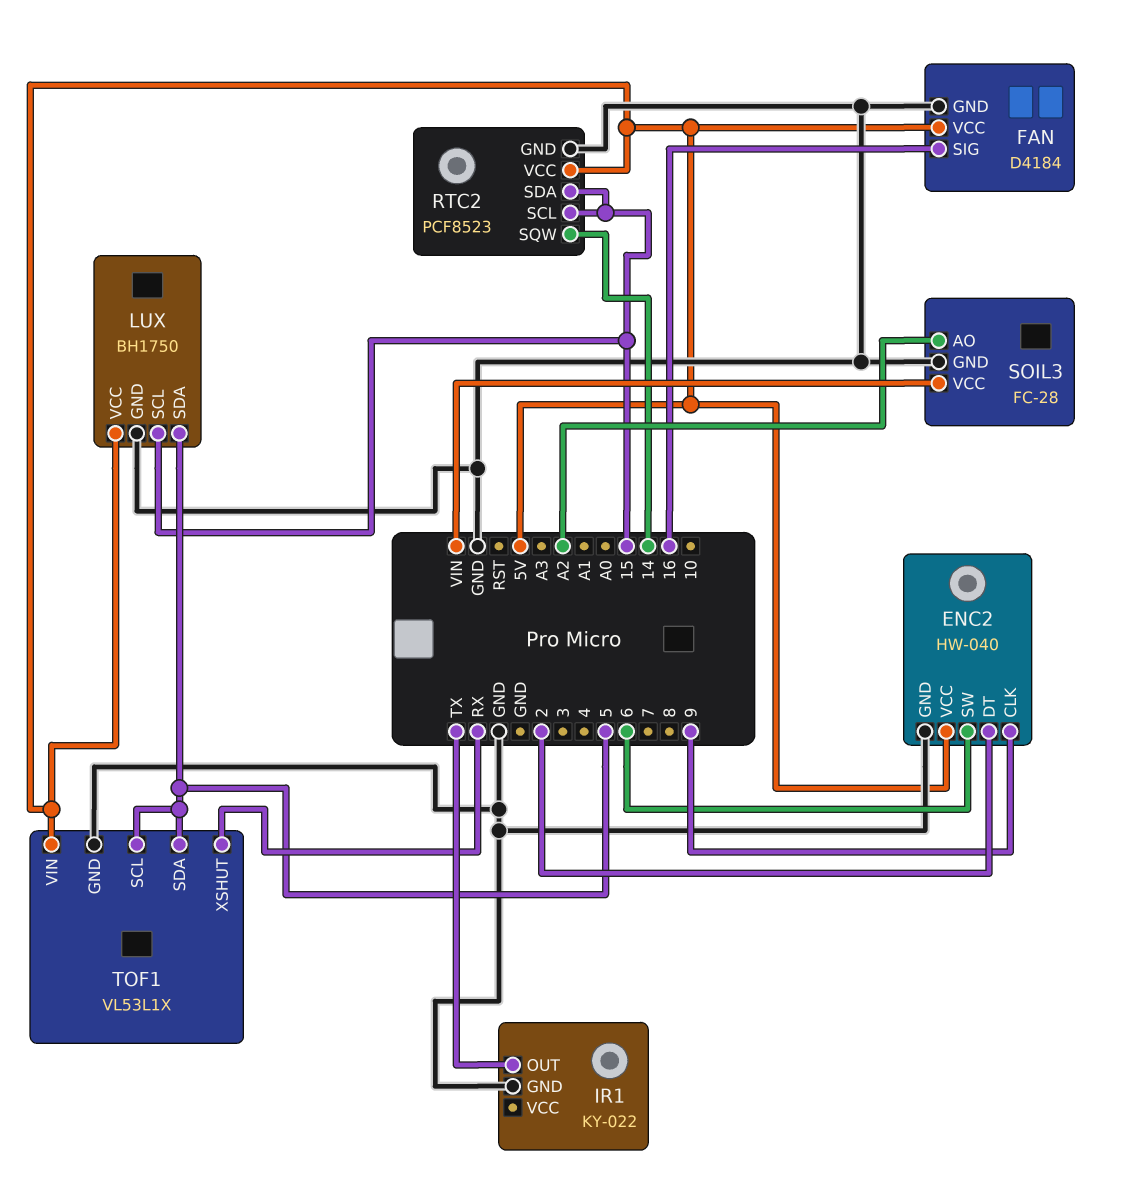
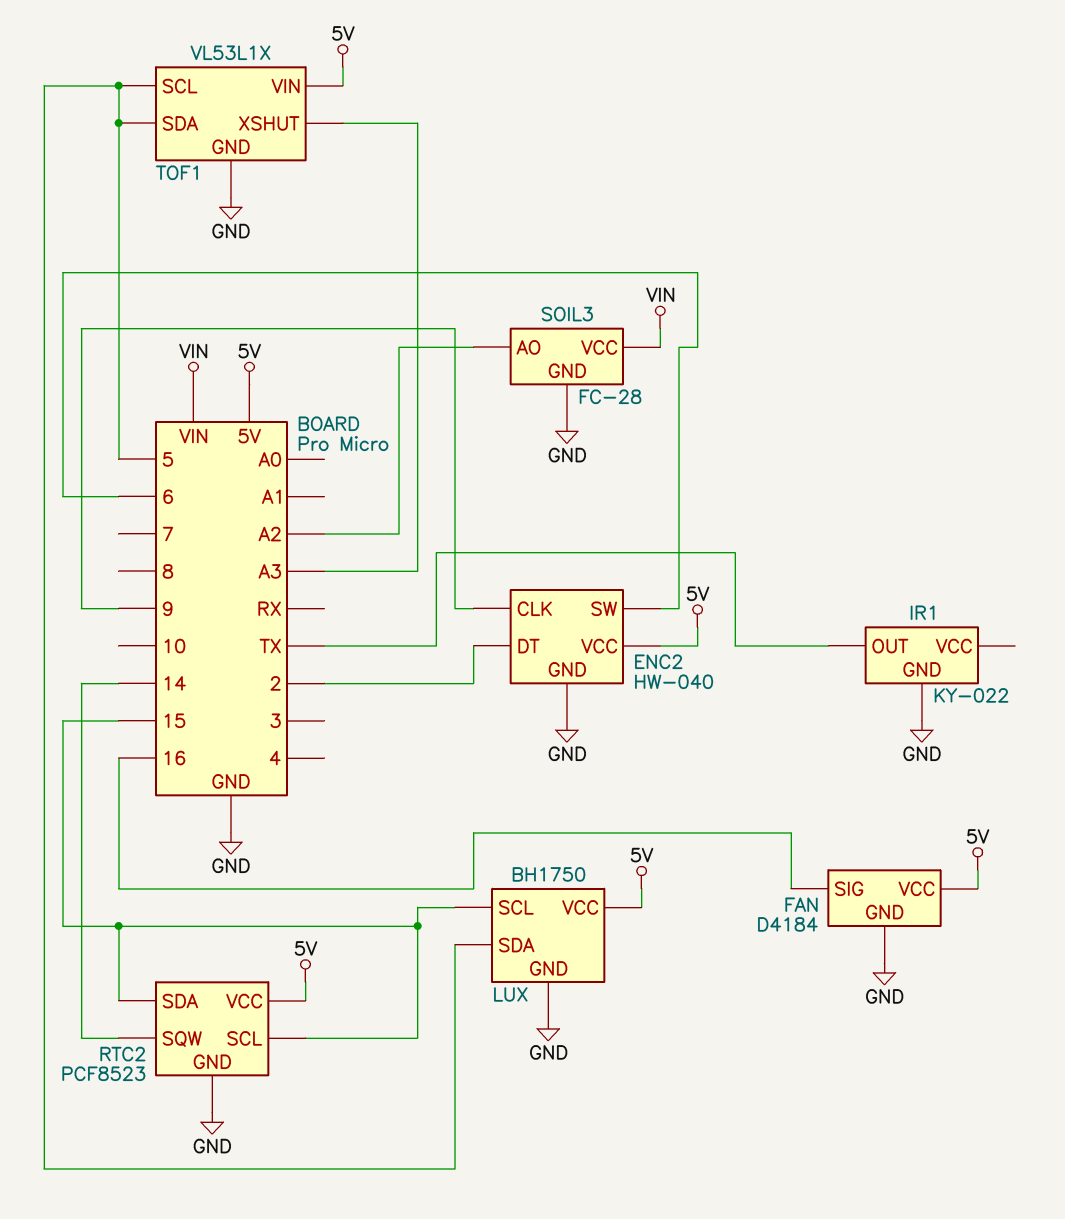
TOF1 pin XSHUT: RX -> A3

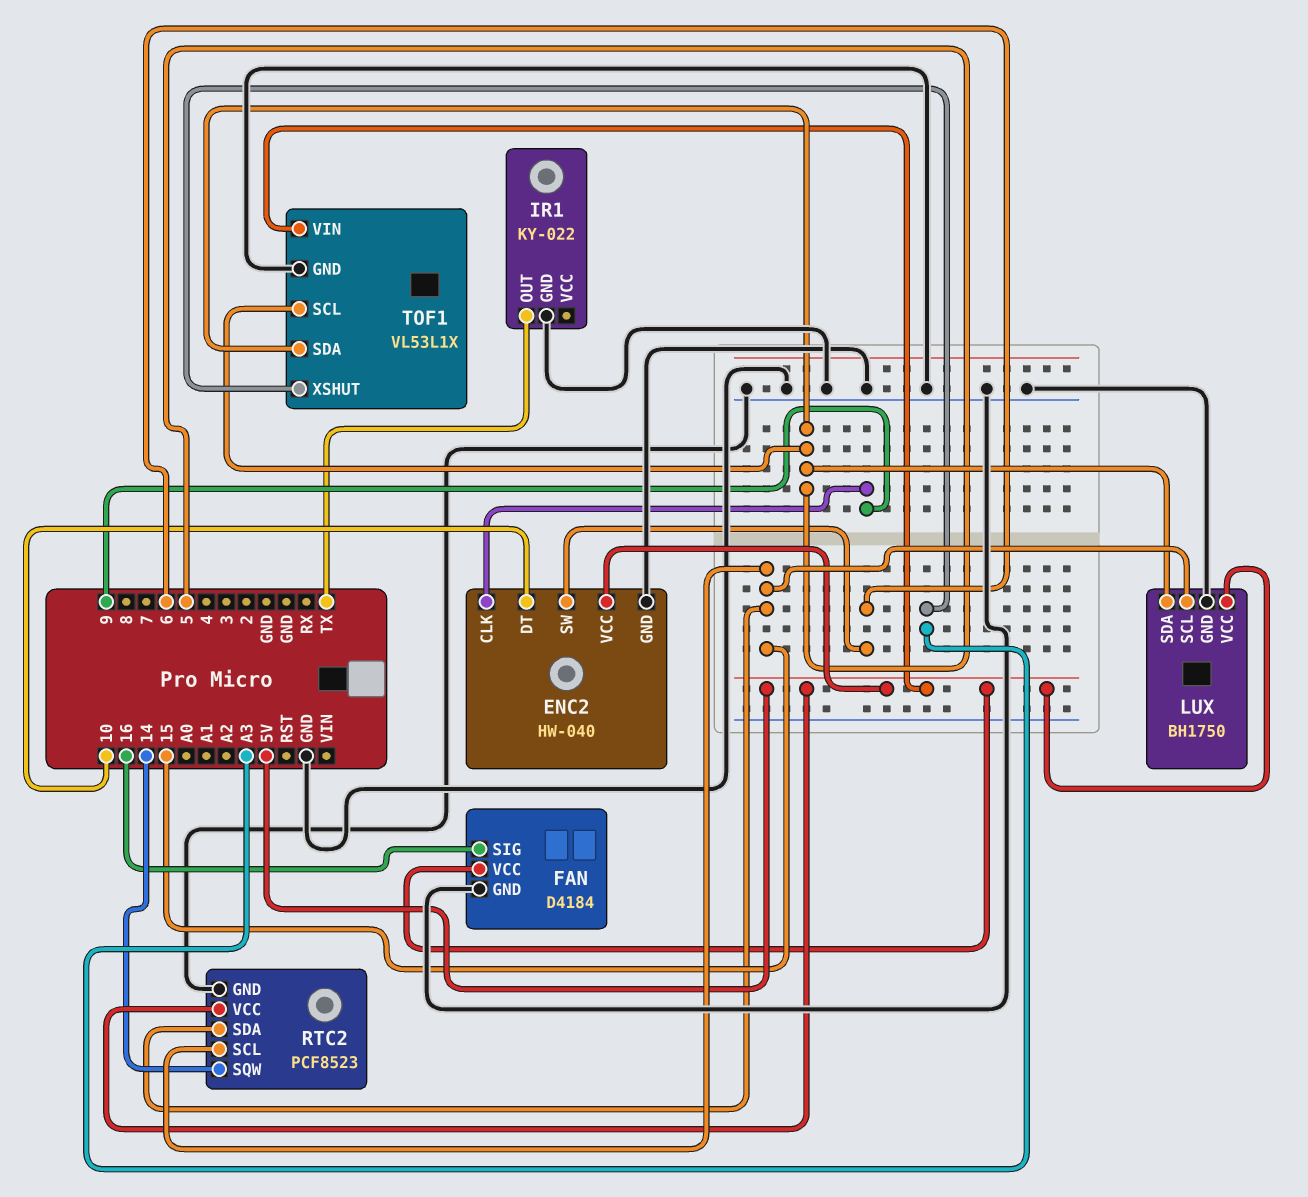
ENC2 pin DT: 2 -> 10
SOIL3: FC-28 -> none
SOIL3 pin AO: A2 -> none
SOIL3 pin GND: GND -> none
SOIL3 pin VCC: VIN -> none

